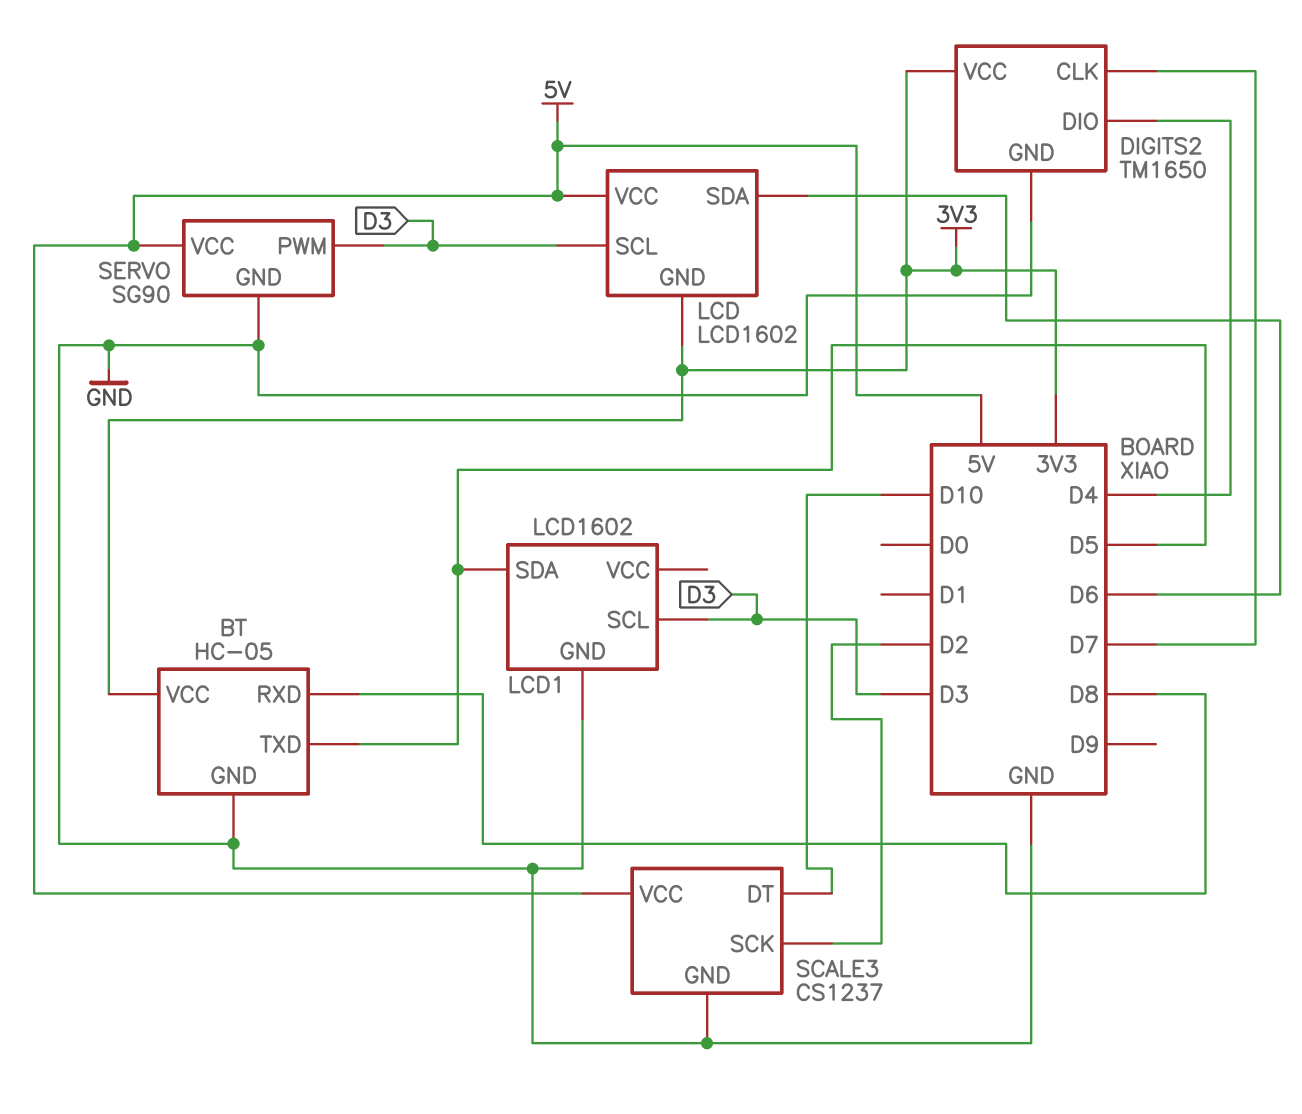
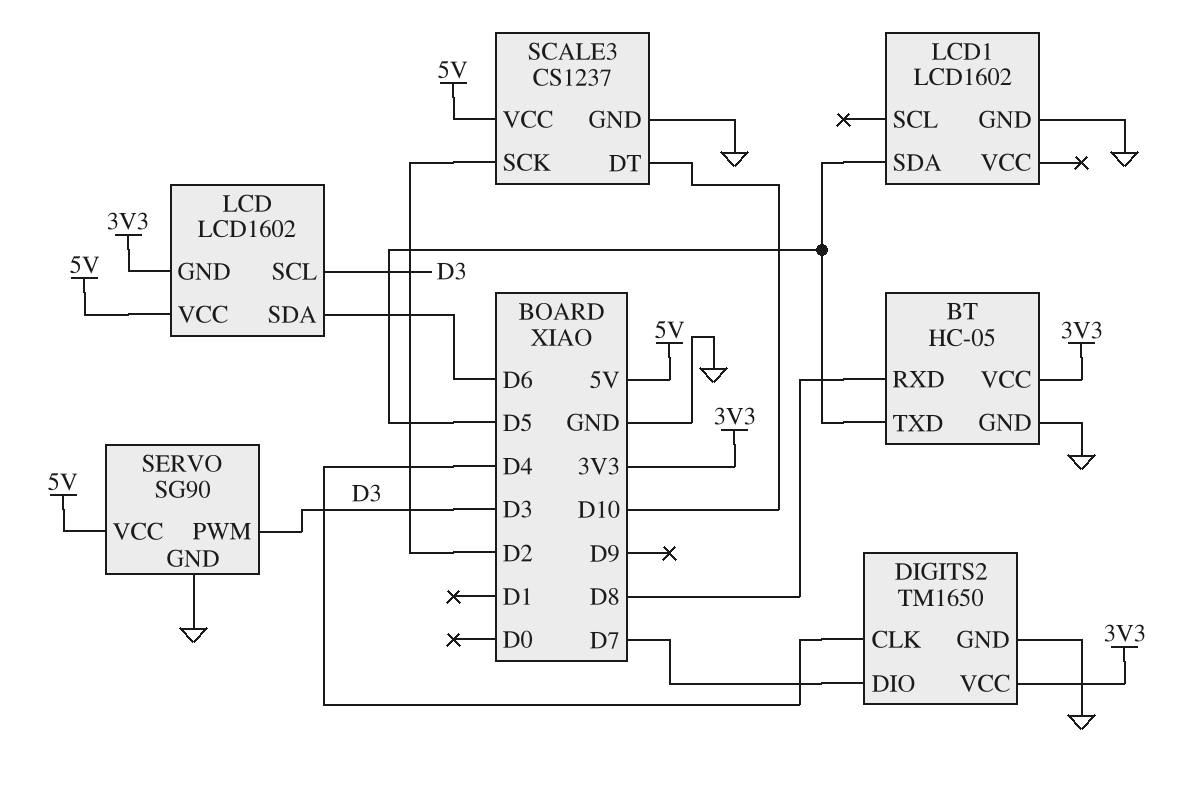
DIGITS2 pin CLK: D7 -> D4
DIGITS2 pin DIO: D4 -> D7
LCD1 pin SCL: D3 -> none

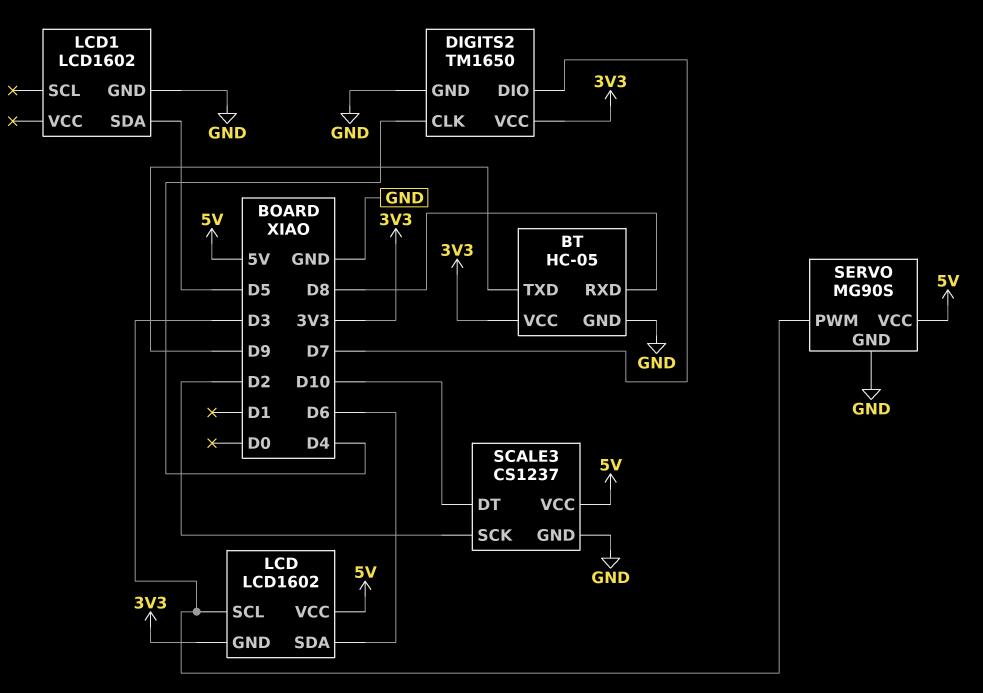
BT pin TXD: D5 -> D9
SERVO: SG90 -> MG90S

